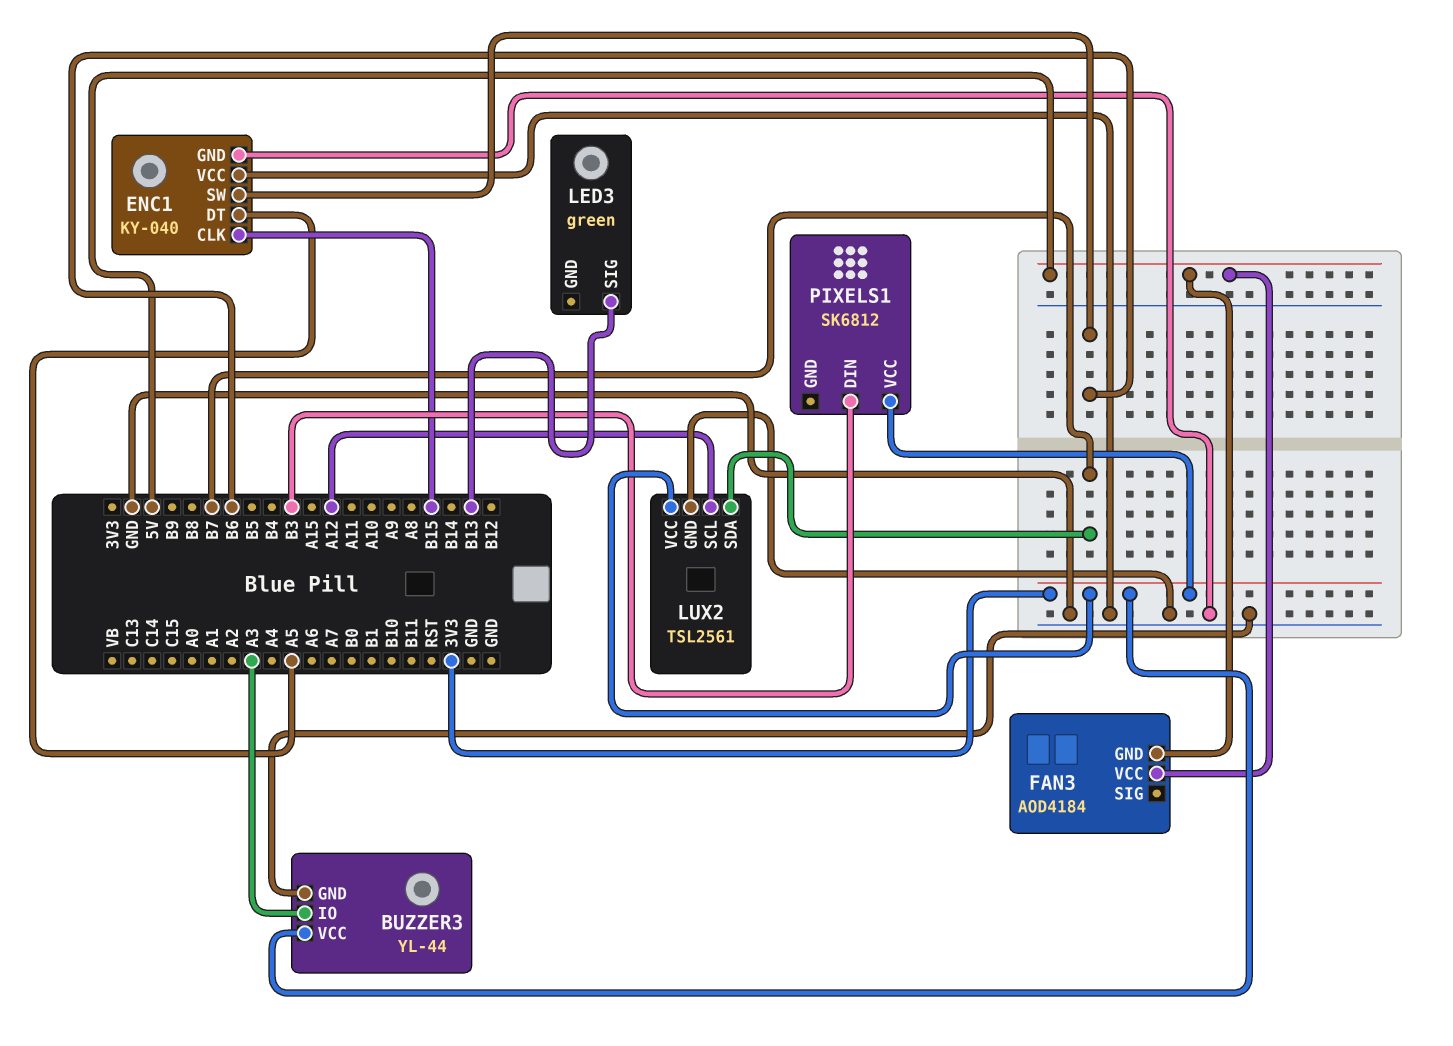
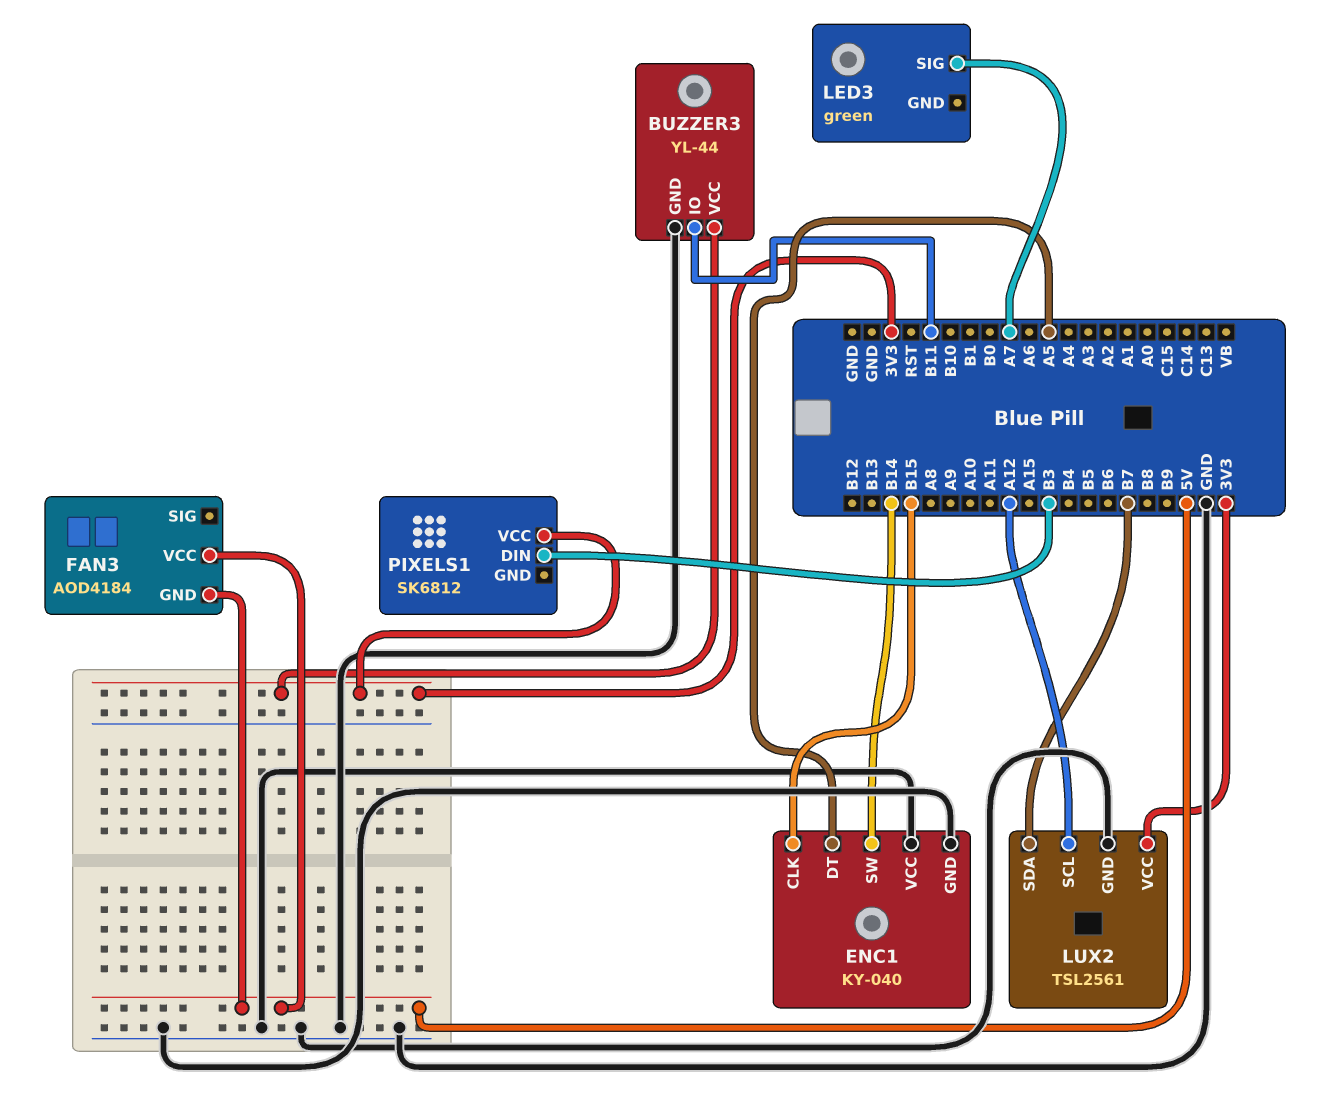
BUZZER3 pin IO: A3 -> B11
ENC1 pin SW: B6 -> B14
LED3 pin SIG: B13 -> A7

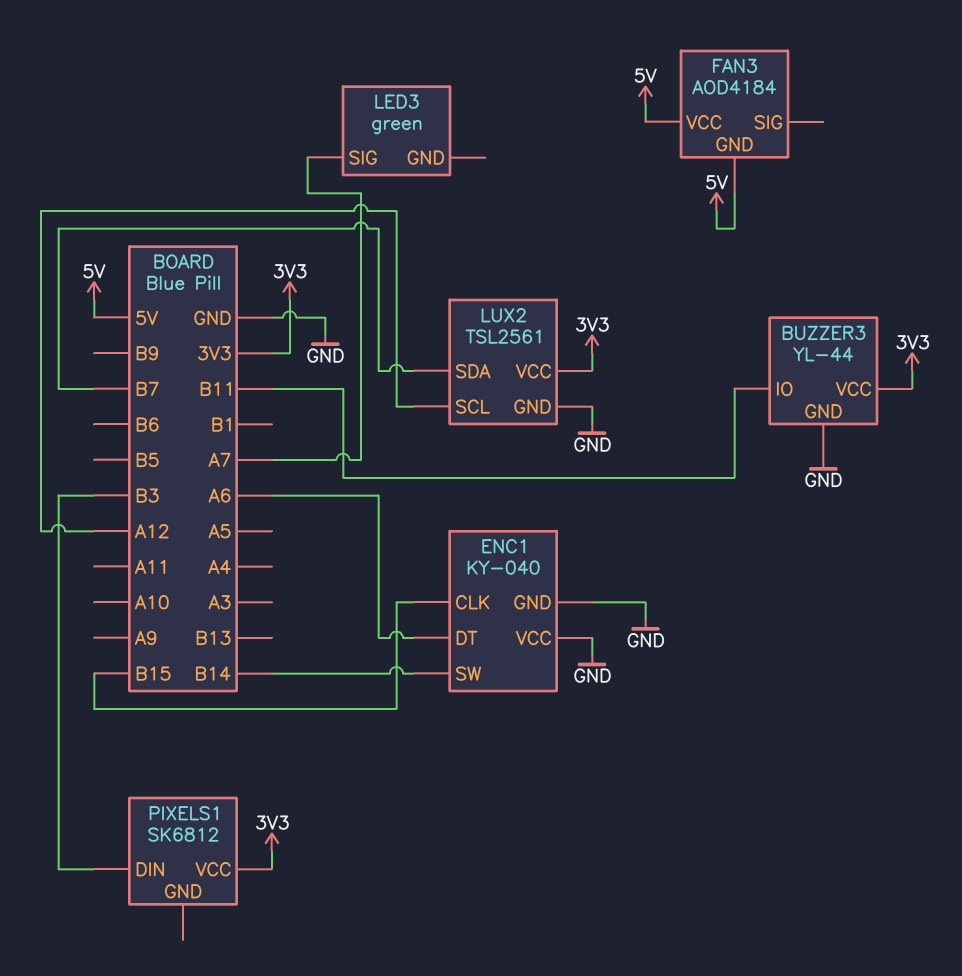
ENC1 pin DT: A5 -> A6

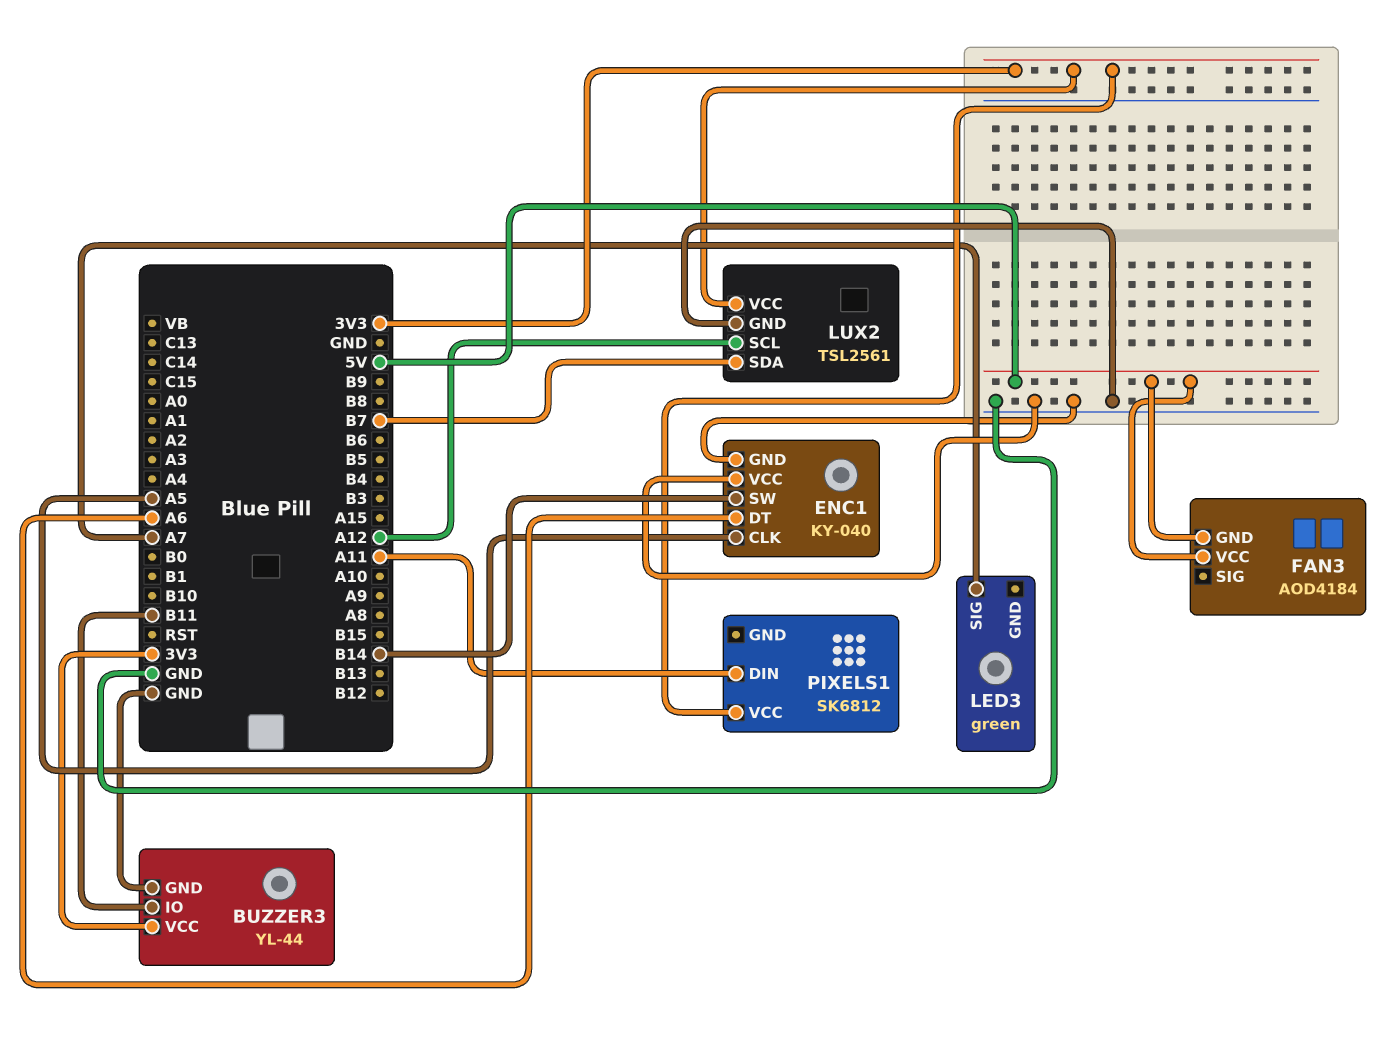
ENC1 pin CLK: B15 -> A5
PIXELS1 pin DIN: B3 -> A11

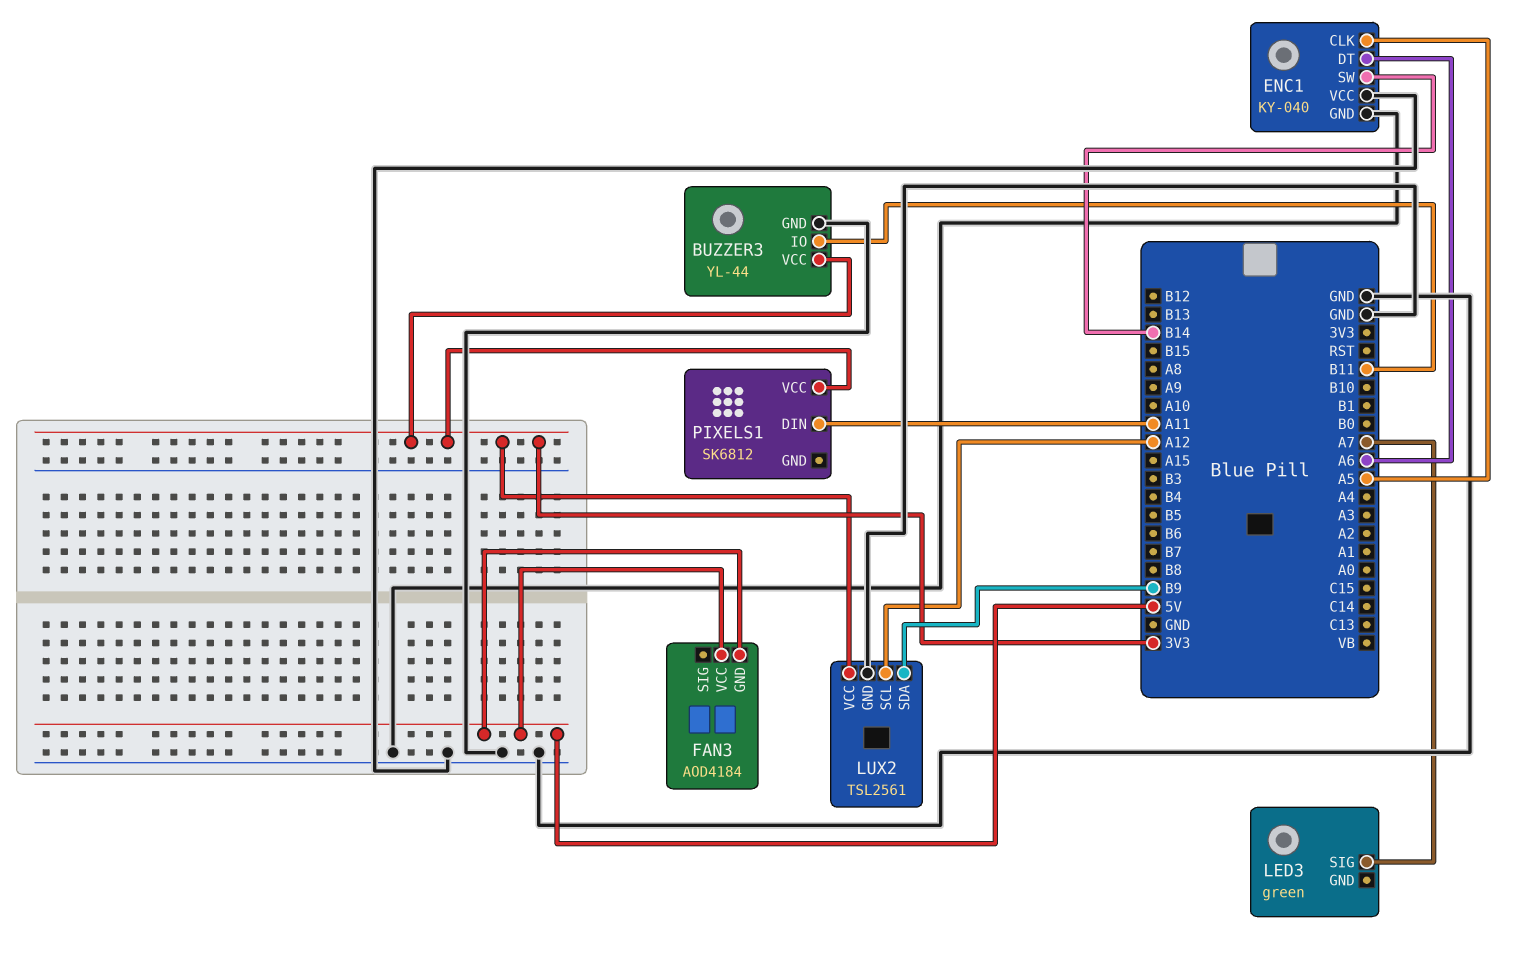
LUX2 pin SDA: B7 -> B9

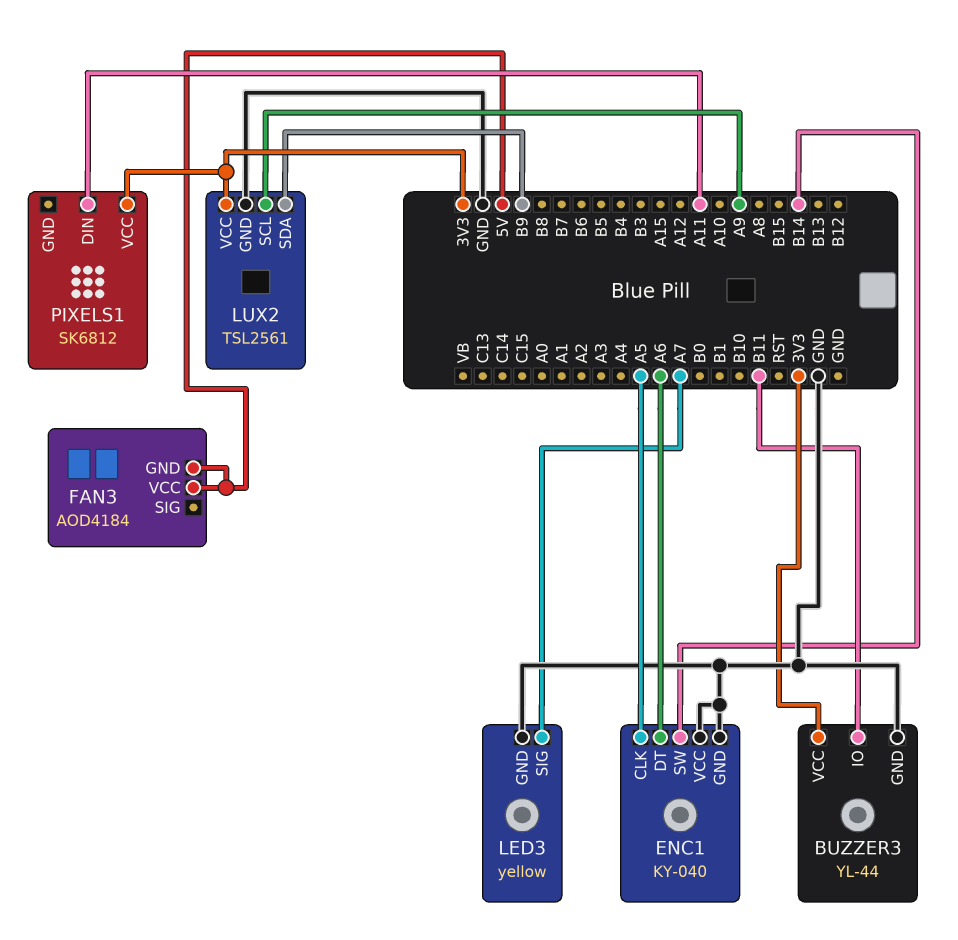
LED3: green -> yellow
LED3 pin GND: none -> GND
LUX2 pin SCL: A12 -> A9

